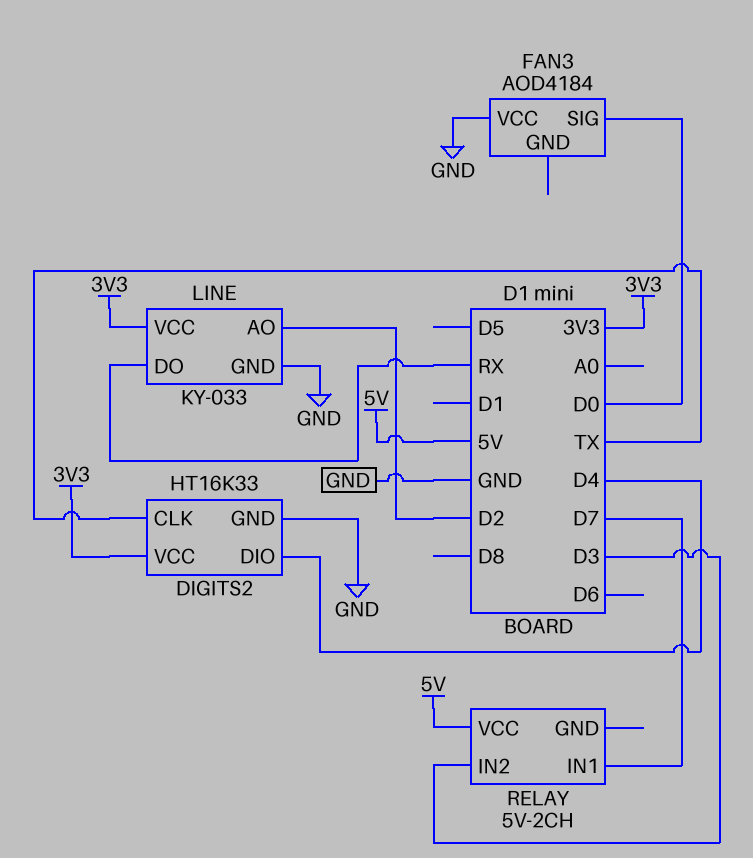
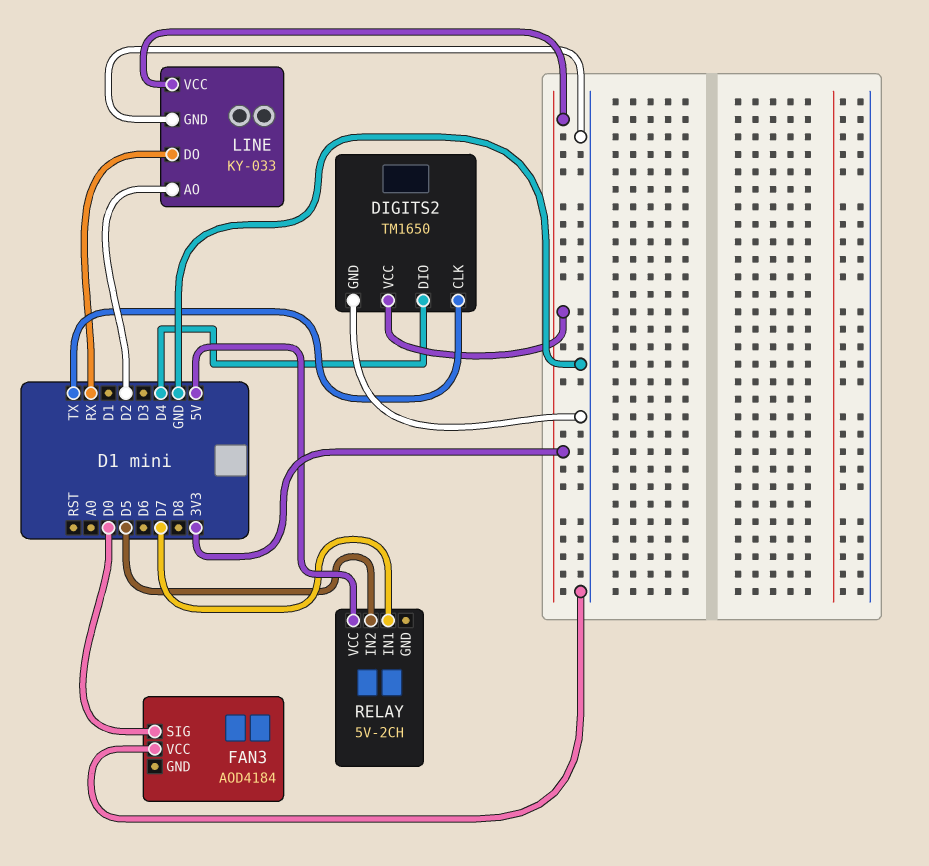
DIGITS2: HT16K33 -> TM1650
RELAY pin IN2: D3 -> D5

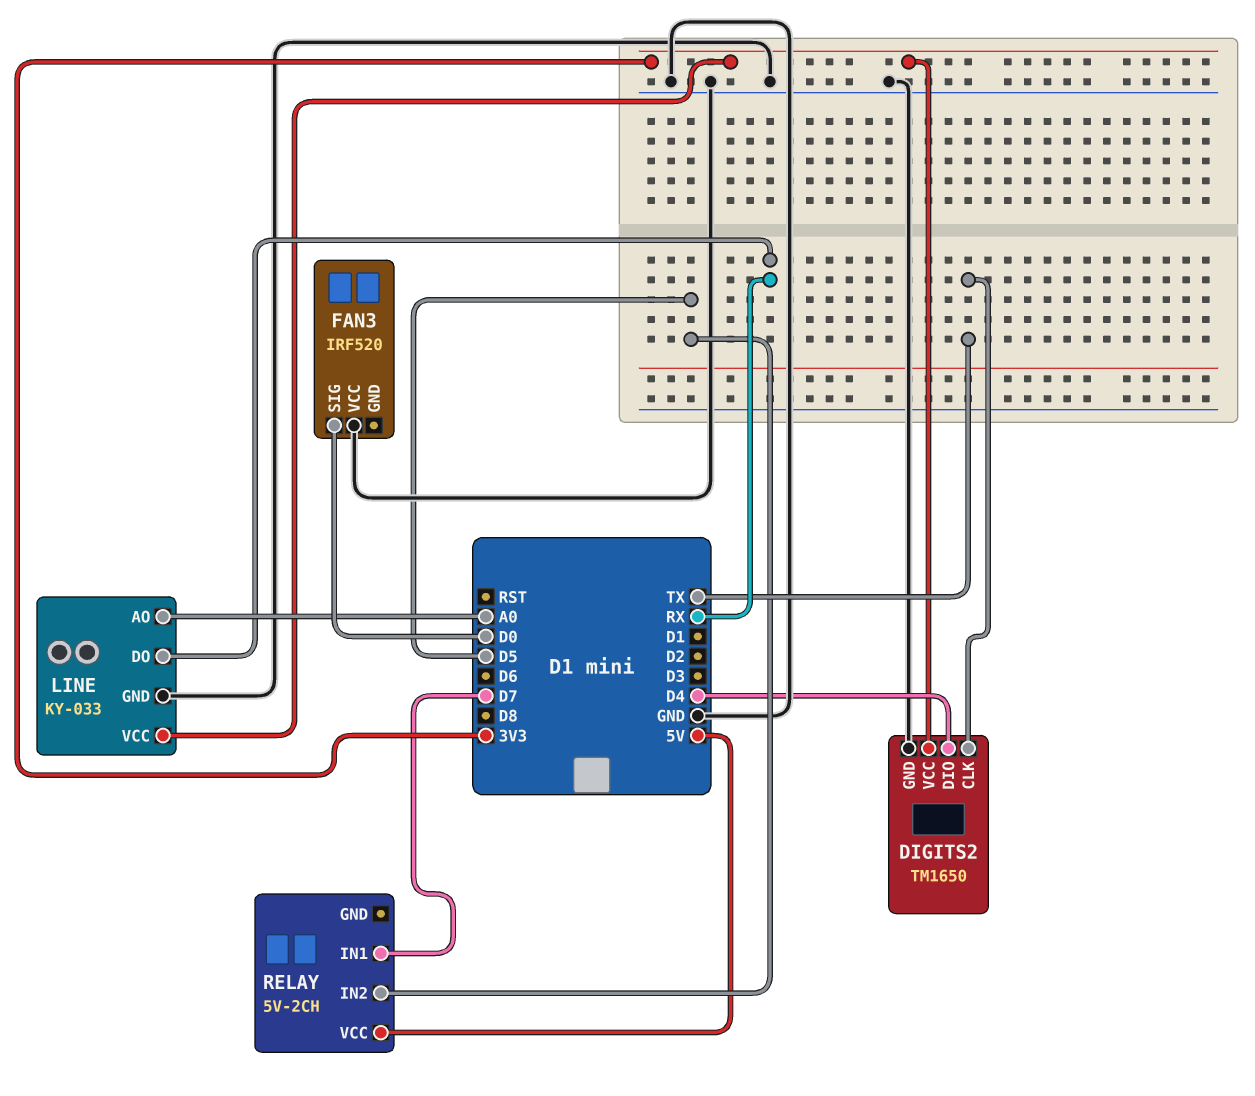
FAN3: AOD4184 -> IRF520
LINE pin AO: D2 -> A0

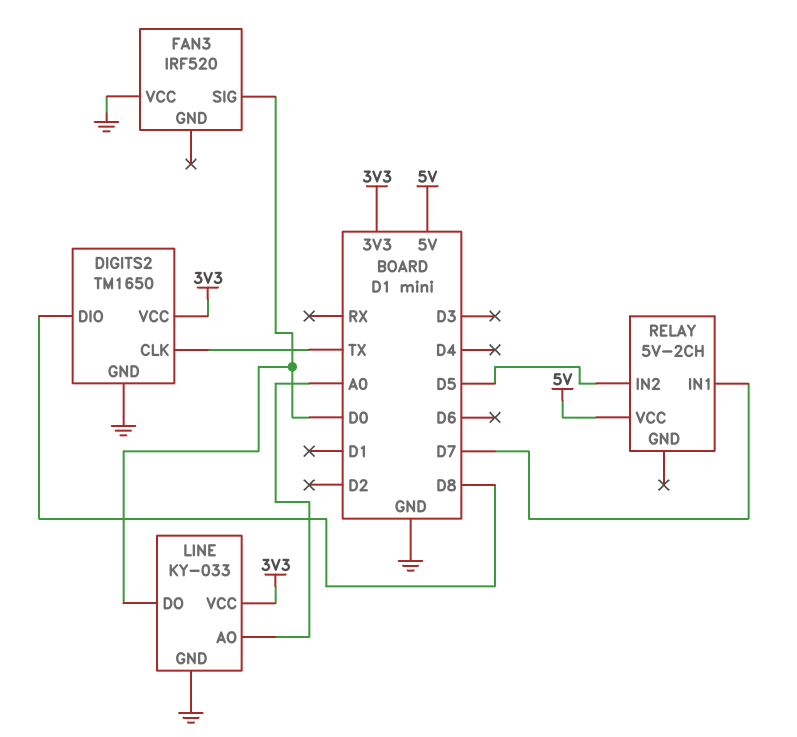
DIGITS2 pin DIO: D4 -> D8
LINE pin DO: RX -> D0

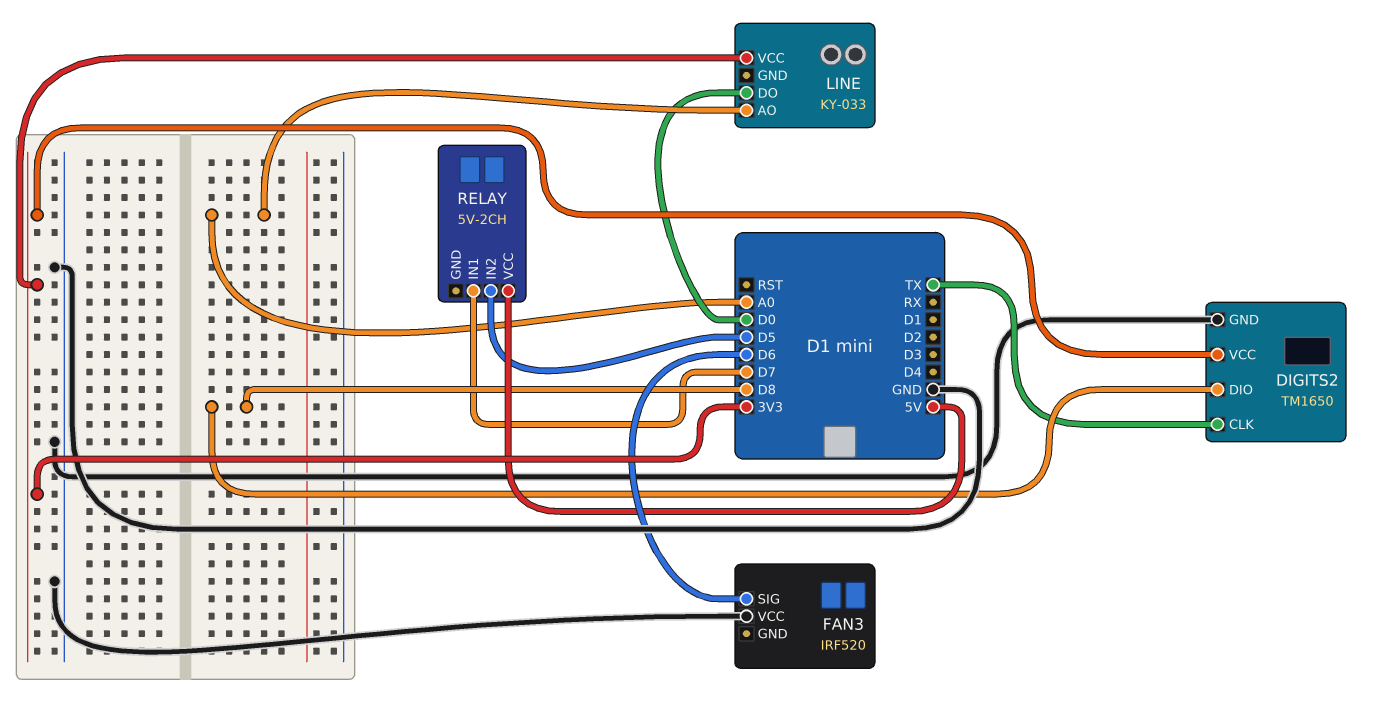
FAN3 pin SIG: D0 -> D6
LINE pin GND: GND -> none

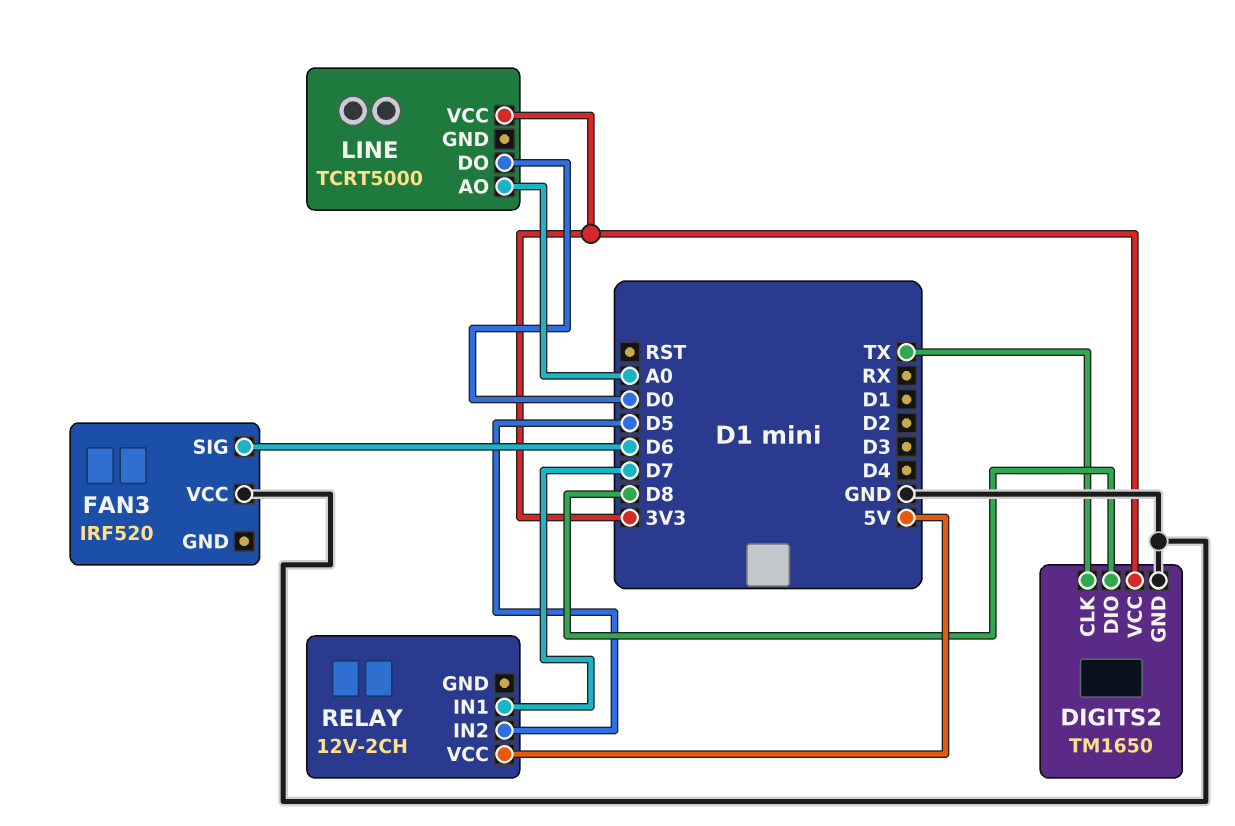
LINE: KY-033 -> TCRT5000
RELAY: 5V-2CH -> 12V-2CH

